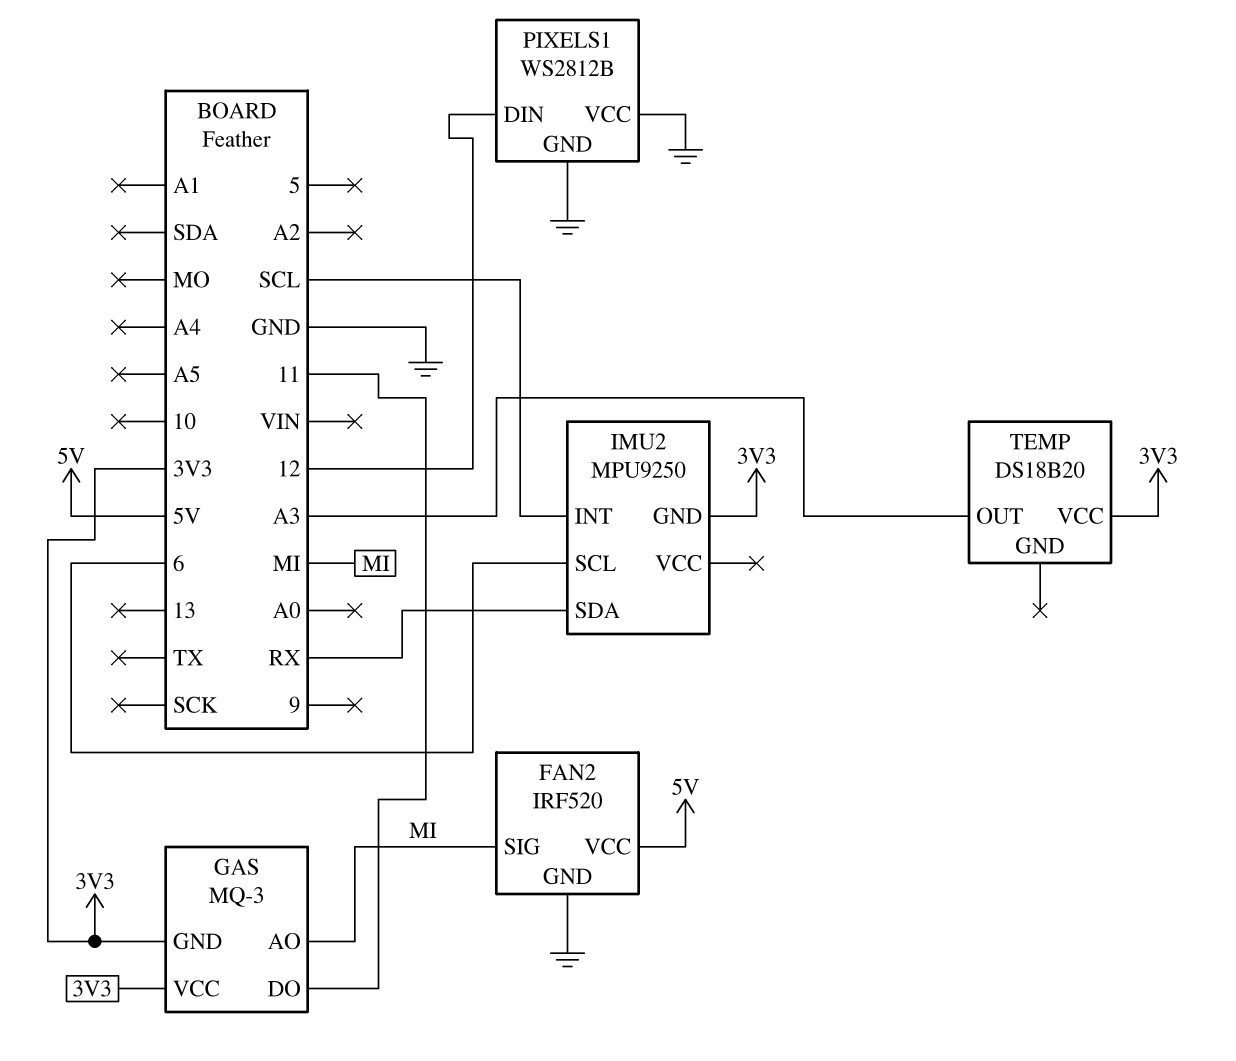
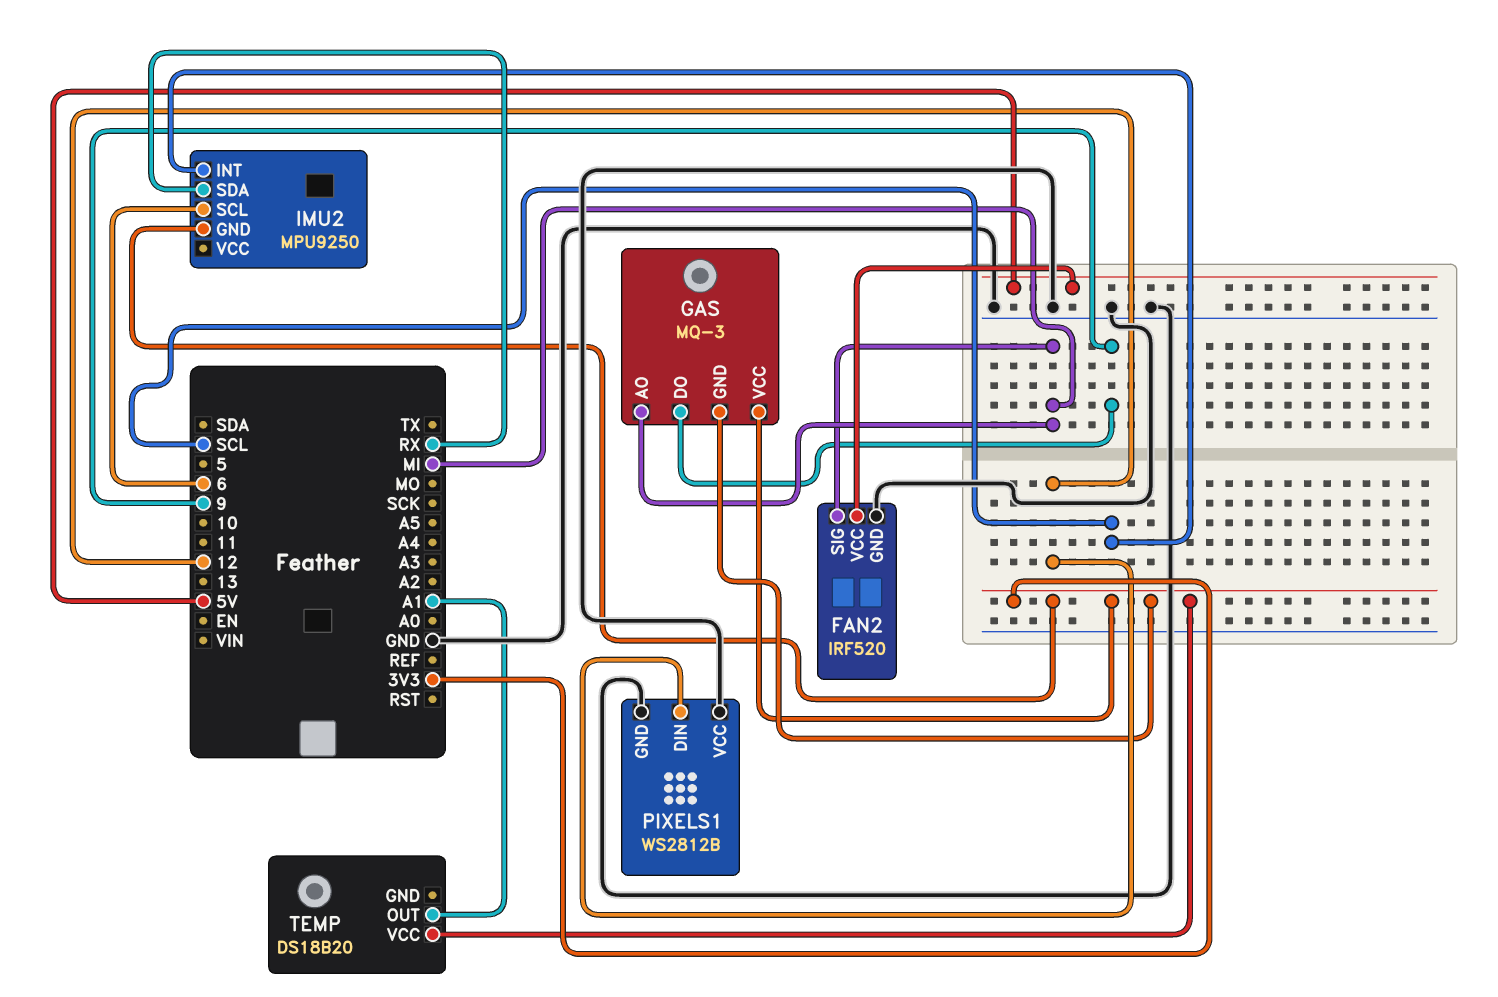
GAS pin DO: 11 -> 9
TEMP pin OUT: A3 -> A1

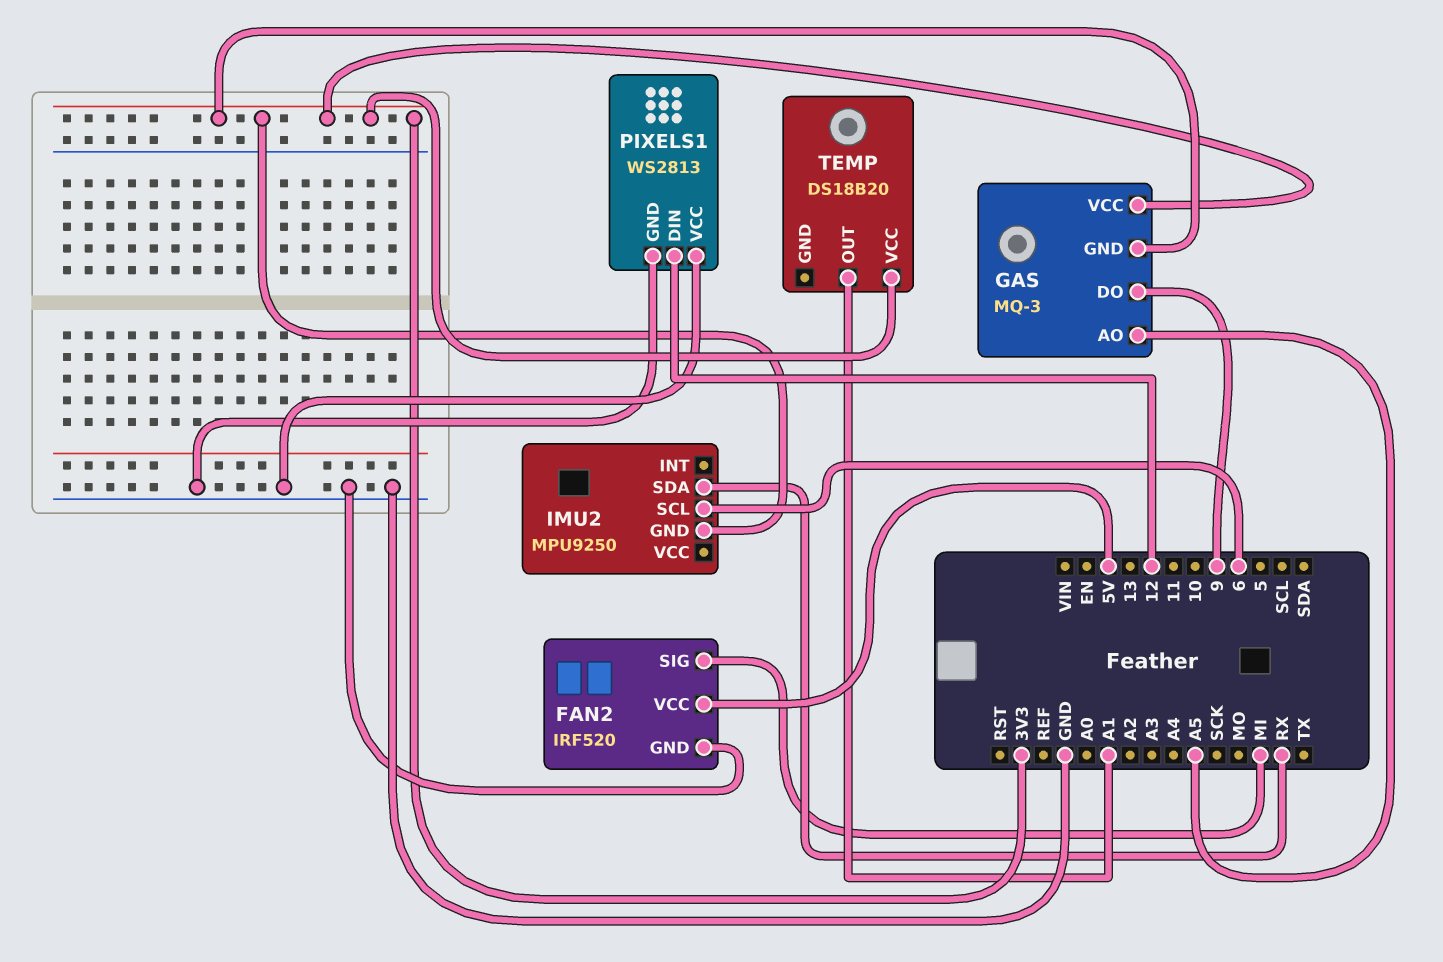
GAS pin AO: MI -> A5
IMU2 pin INT: SCL -> none
PIXELS1: WS2812B -> WS2813

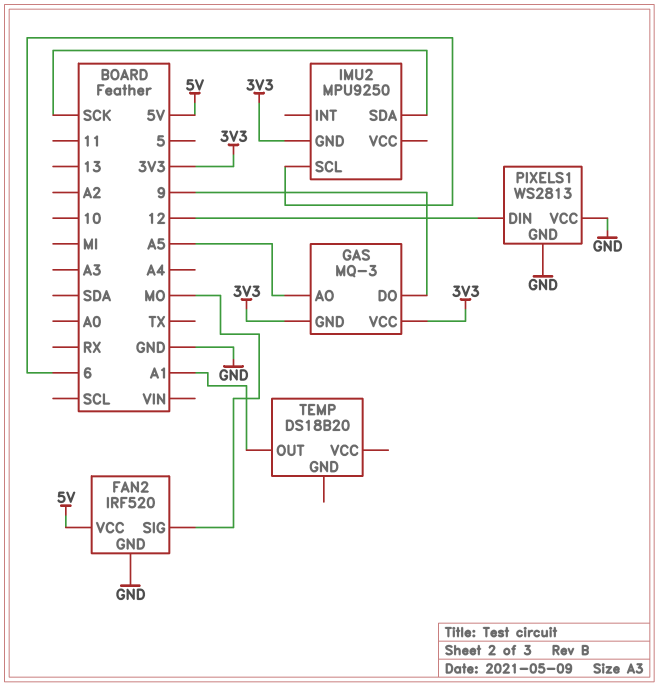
FAN2 pin SIG: MI -> MO
IMU2 pin SDA: RX -> SCK
TEMP pin VCC: 3V3 -> none

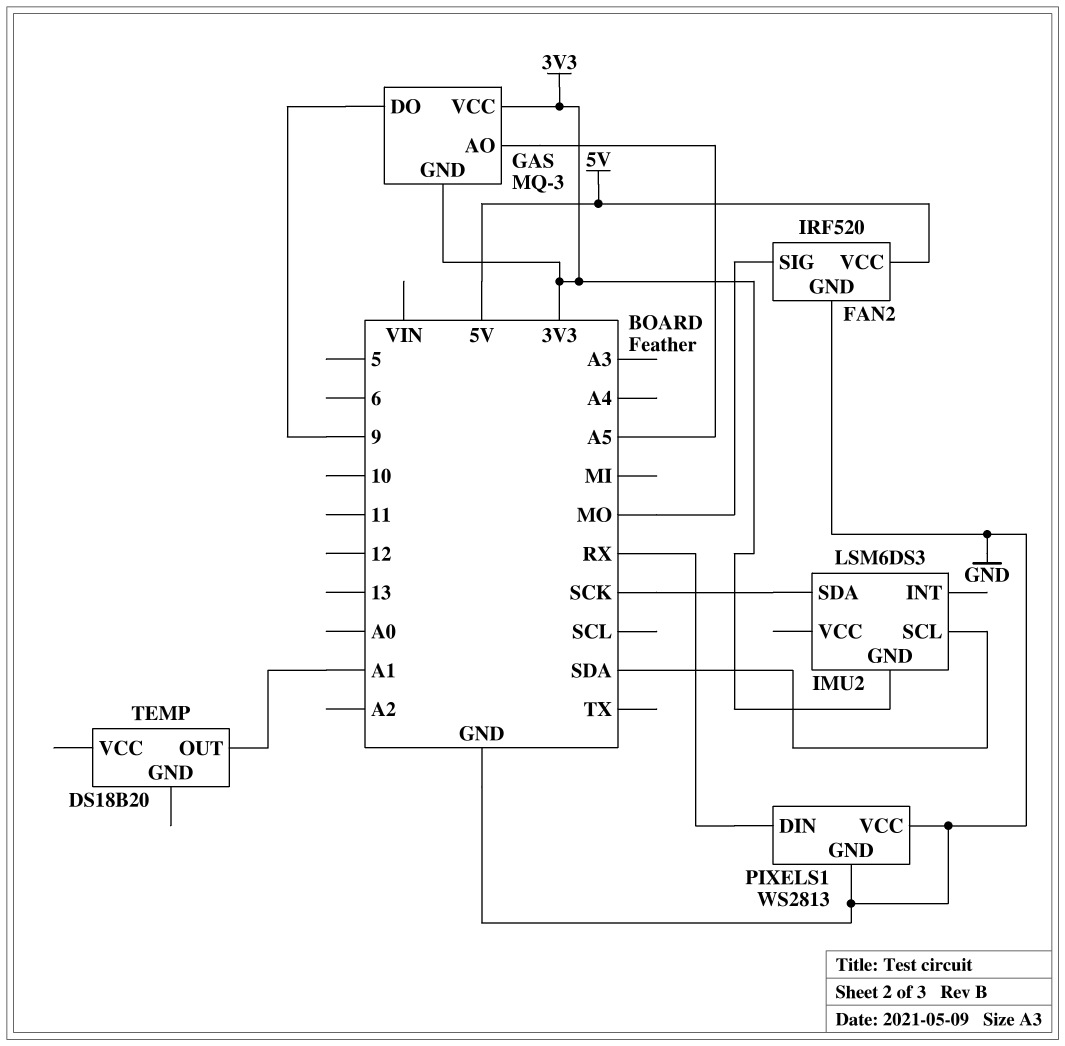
IMU2: MPU9250 -> LSM6DS3
IMU2 pin SCL: 6 -> SDA
PIXELS1 pin DIN: 12 -> RX

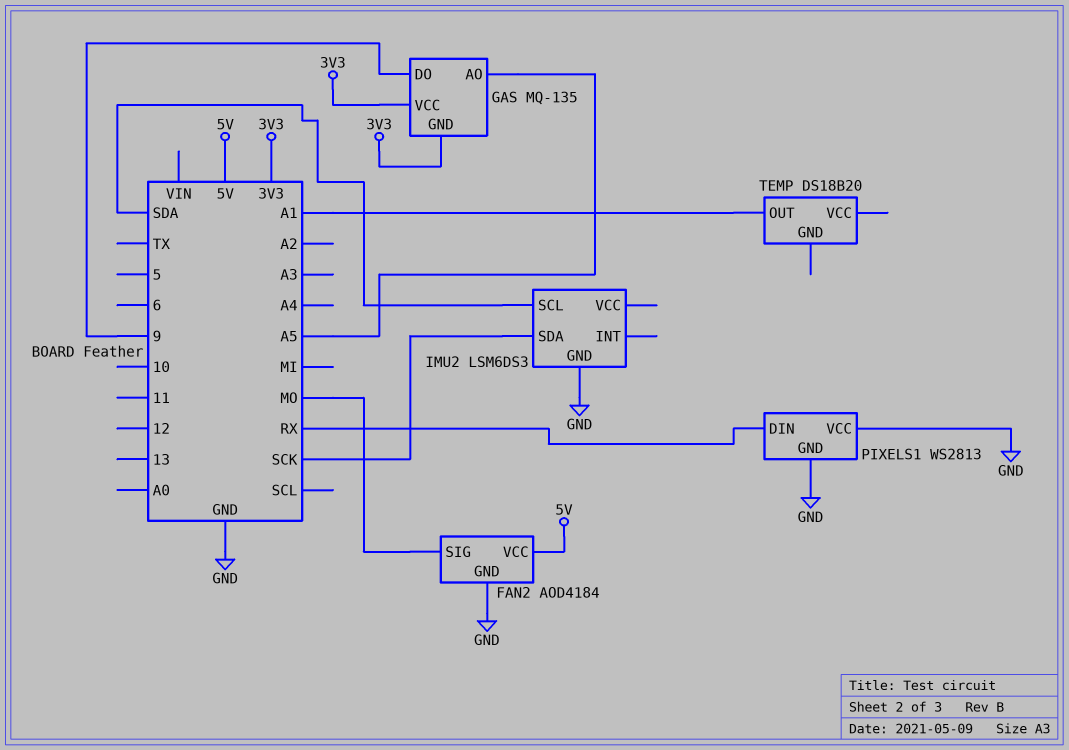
FAN2: IRF520 -> AOD4184
GAS: MQ-3 -> MQ-135
IMU2 pin GND: 3V3 -> GND

